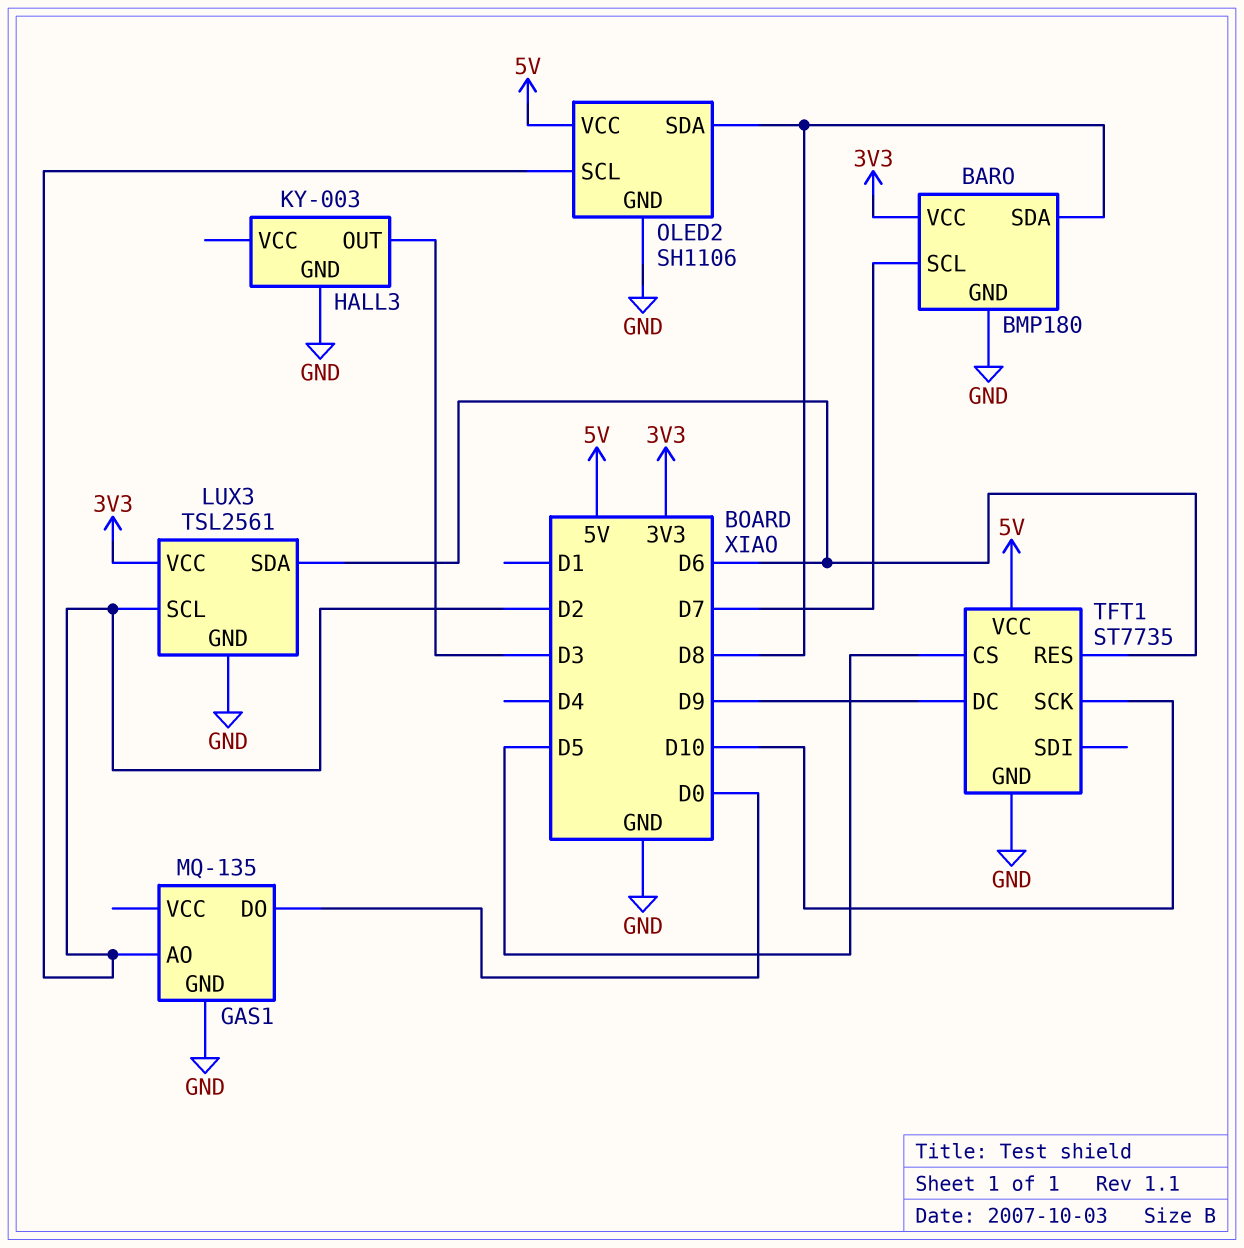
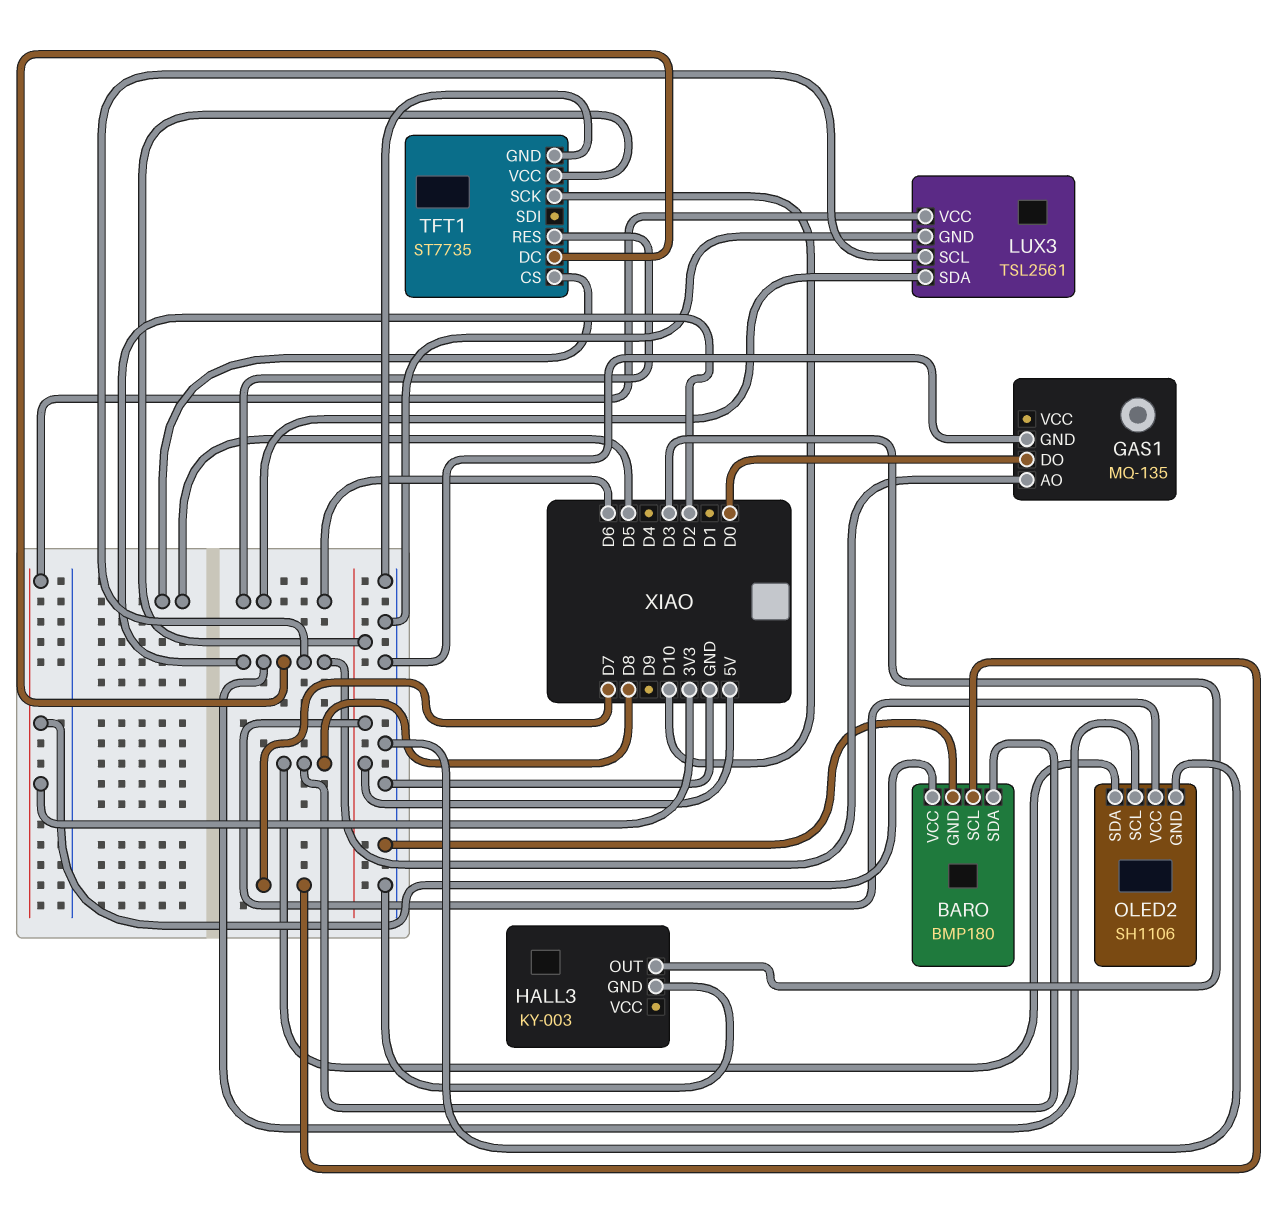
TFT1 pin DC: D9 -> D2

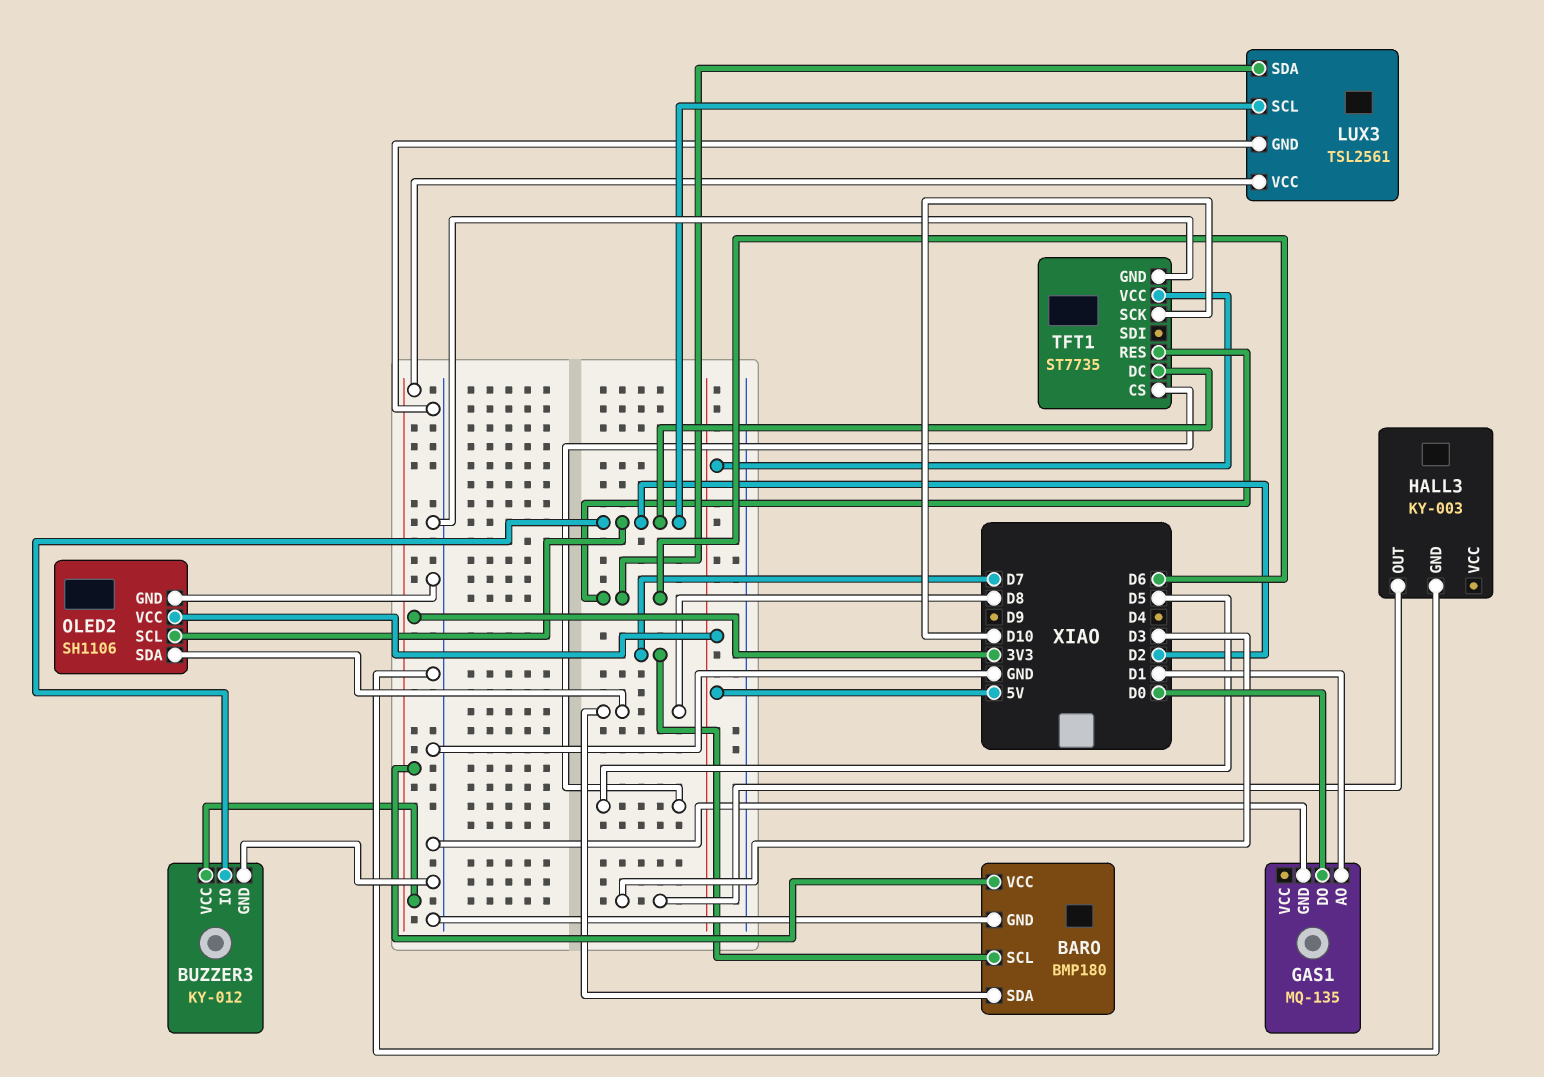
BUZZER3: none -> KY-012
BUZZER3 pin GND: none -> GND
BUZZER3 pin IO: none -> D2
BUZZER3 pin VCC: none -> 3V3
GAS1 pin AO: D2 -> D1

